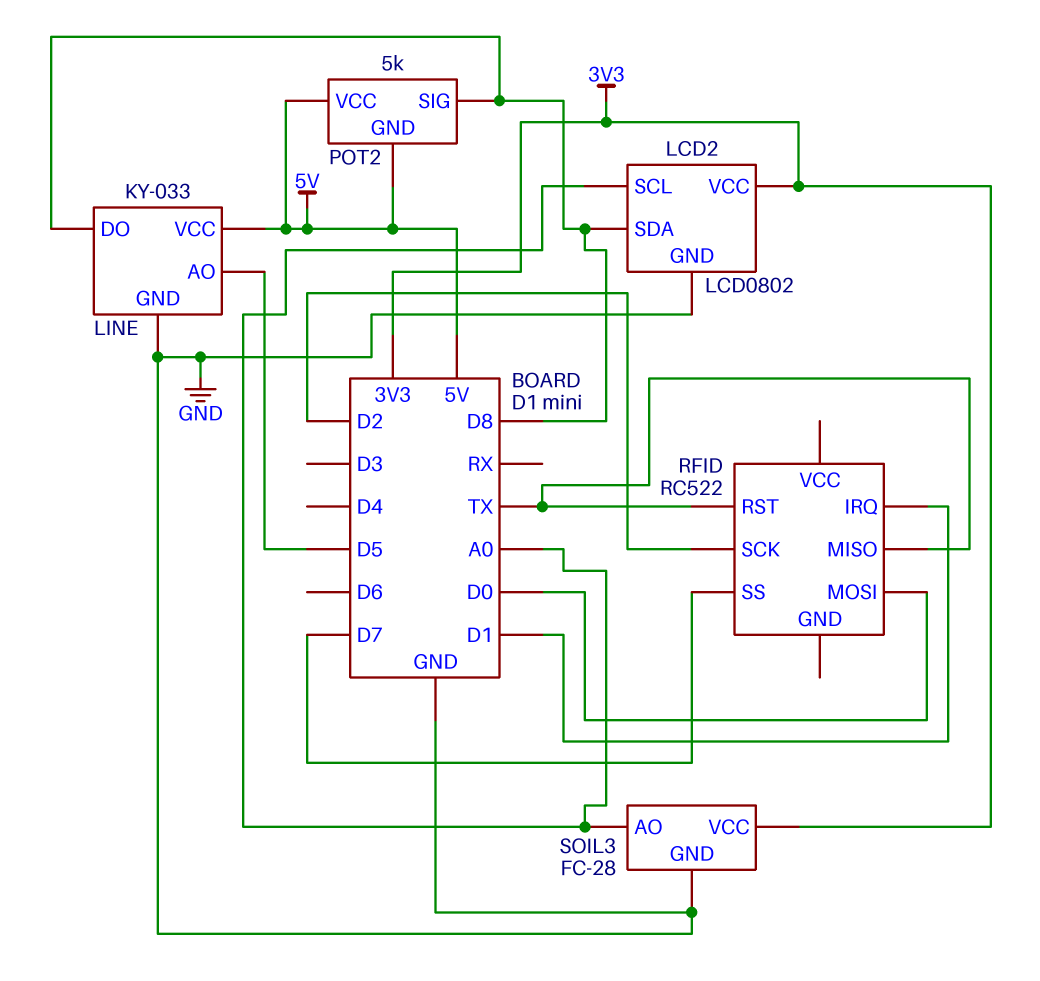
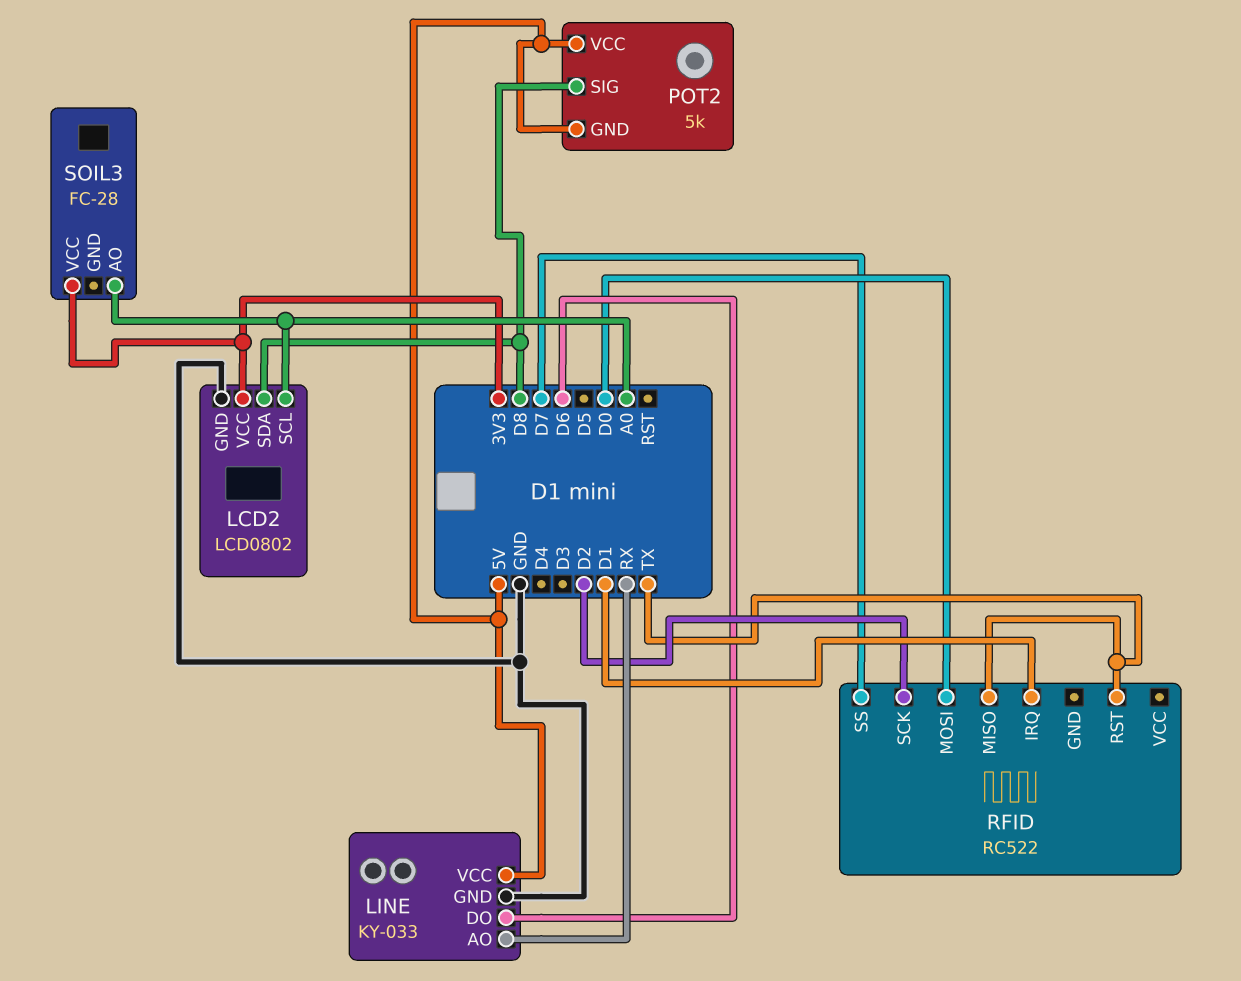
LINE pin AO: D5 -> RX
LINE pin DO: D8 -> D6
SOIL3 pin GND: GND -> none

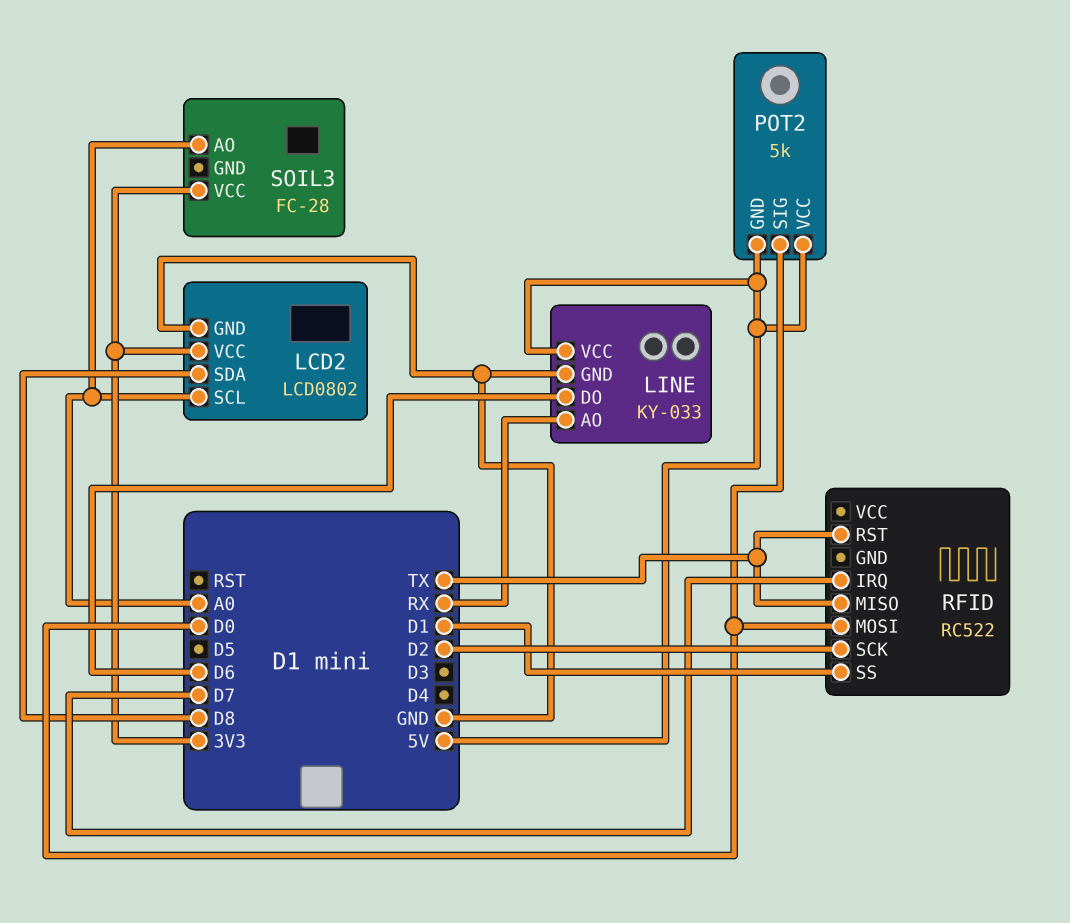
POT2 pin SIG: D8 -> D0
RFID pin IRQ: D1 -> D7
RFID pin SS: D7 -> D1

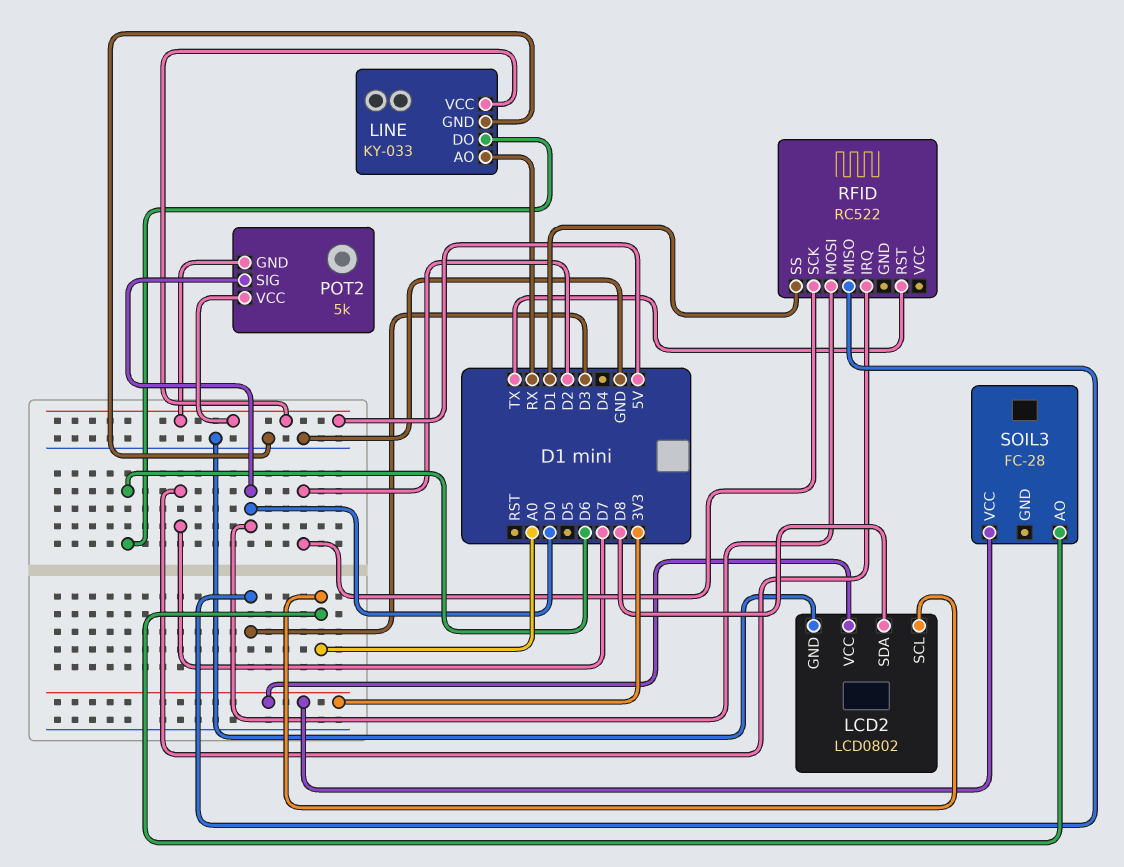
RFID pin MISO: TX -> D3

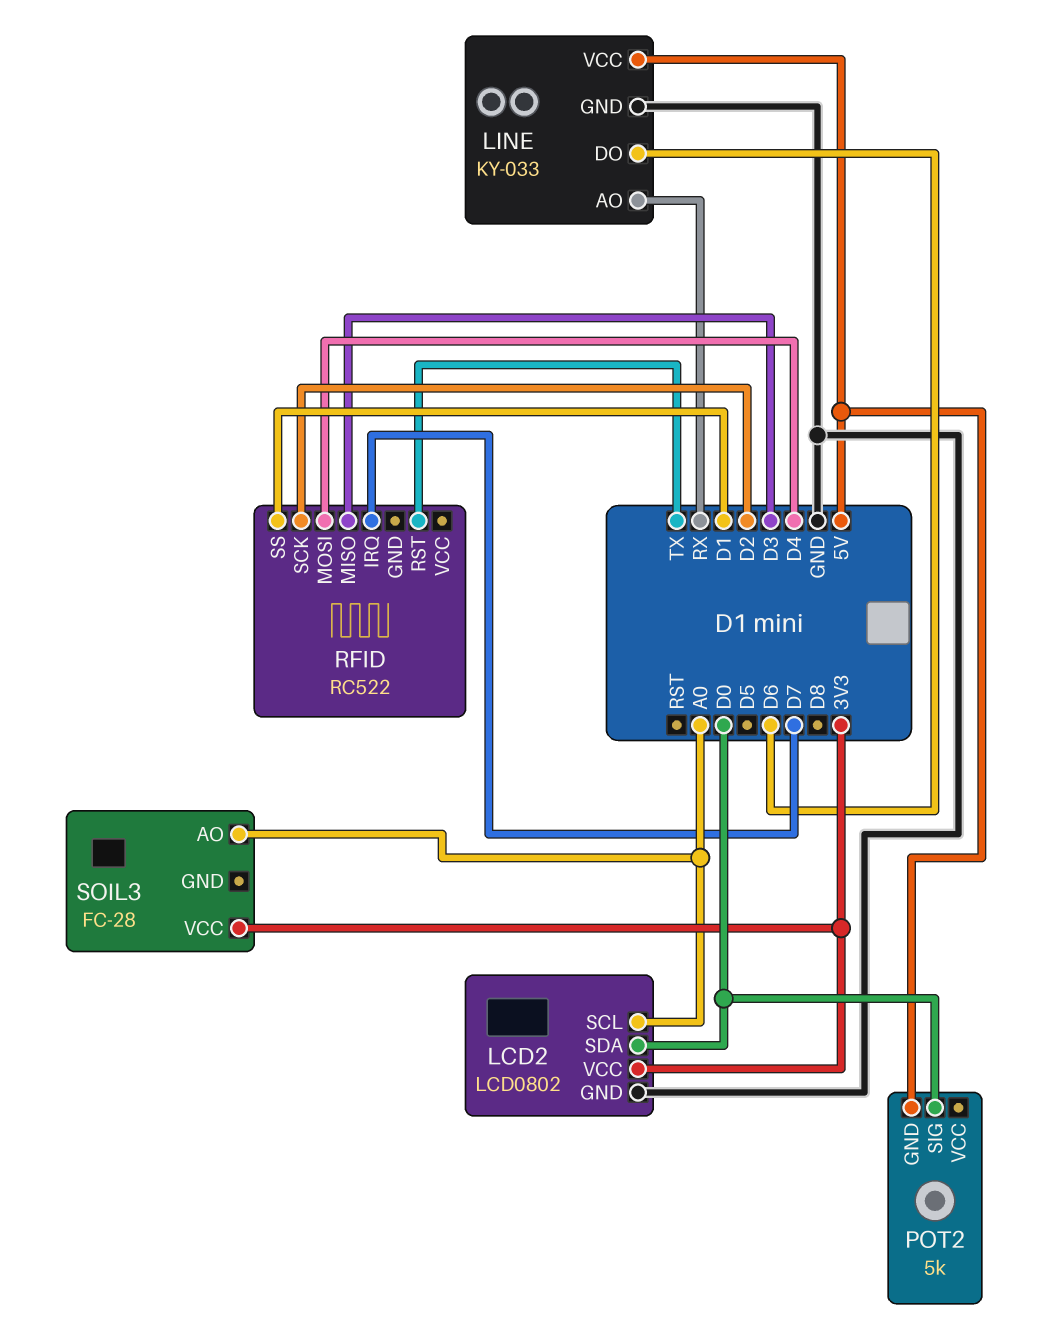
LCD2 pin SDA: D8 -> D0
POT2 pin VCC: 5V -> none
RFID pin MOSI: D0 -> D4

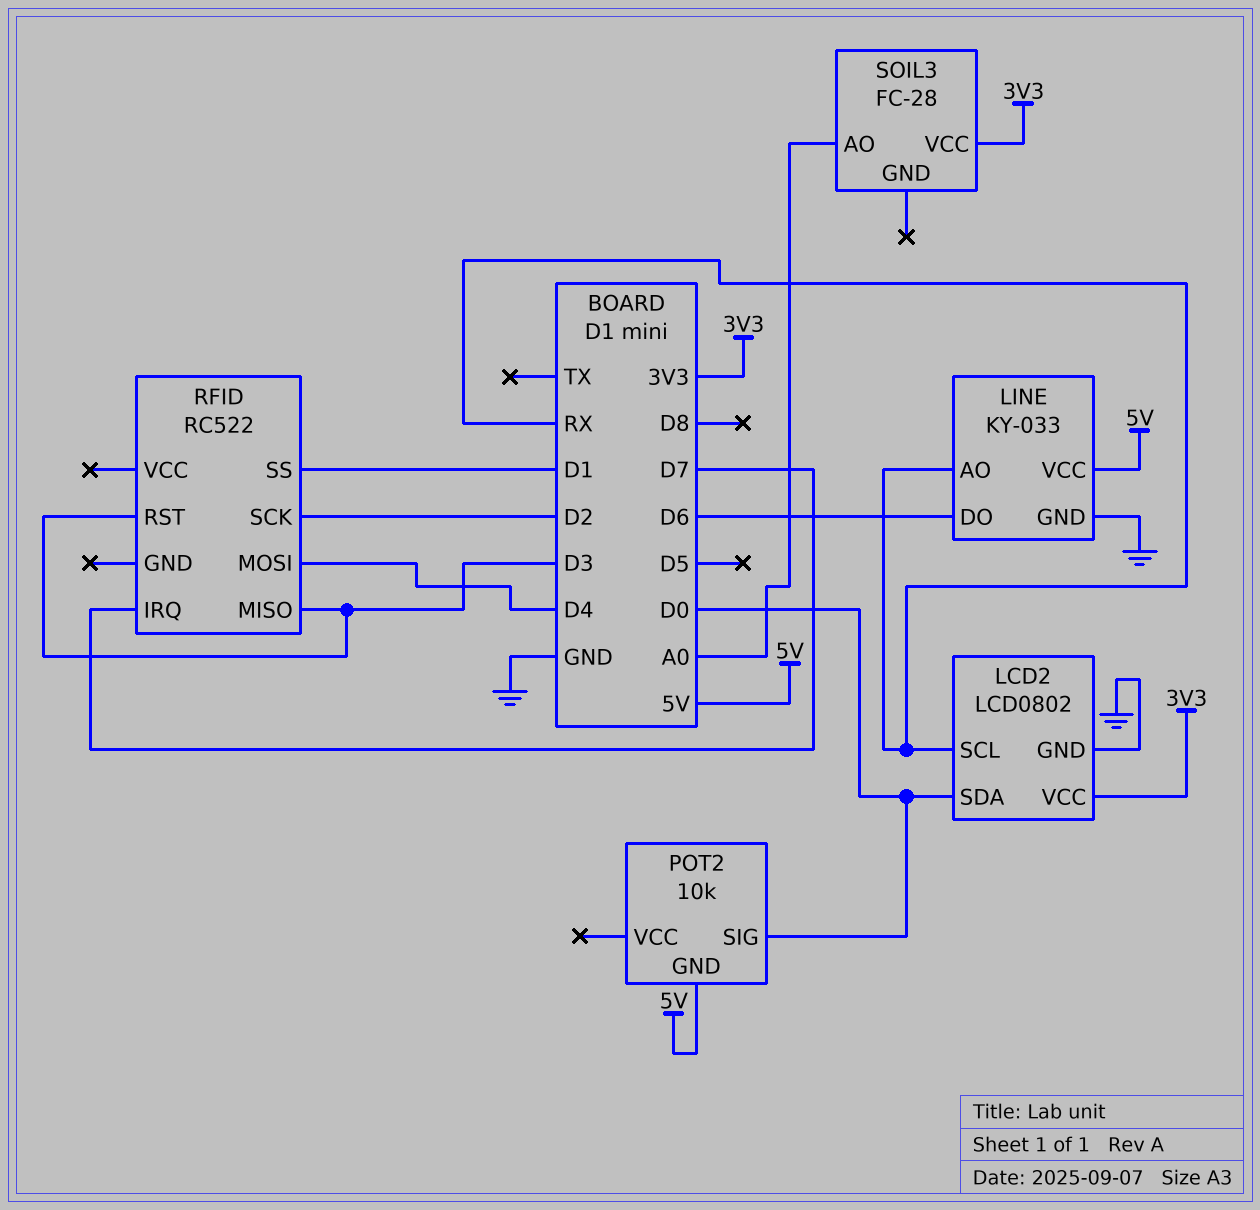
LCD2 pin SCL: A0 -> RX
POT2: 5k -> 10k
RFID pin RST: TX -> D3

